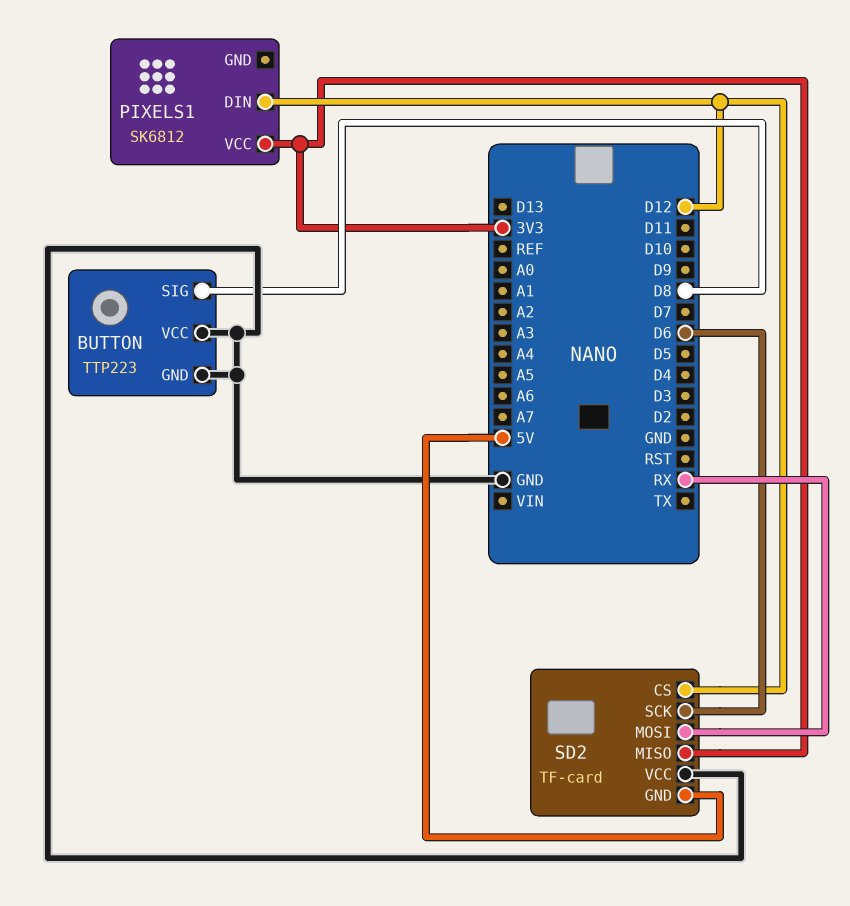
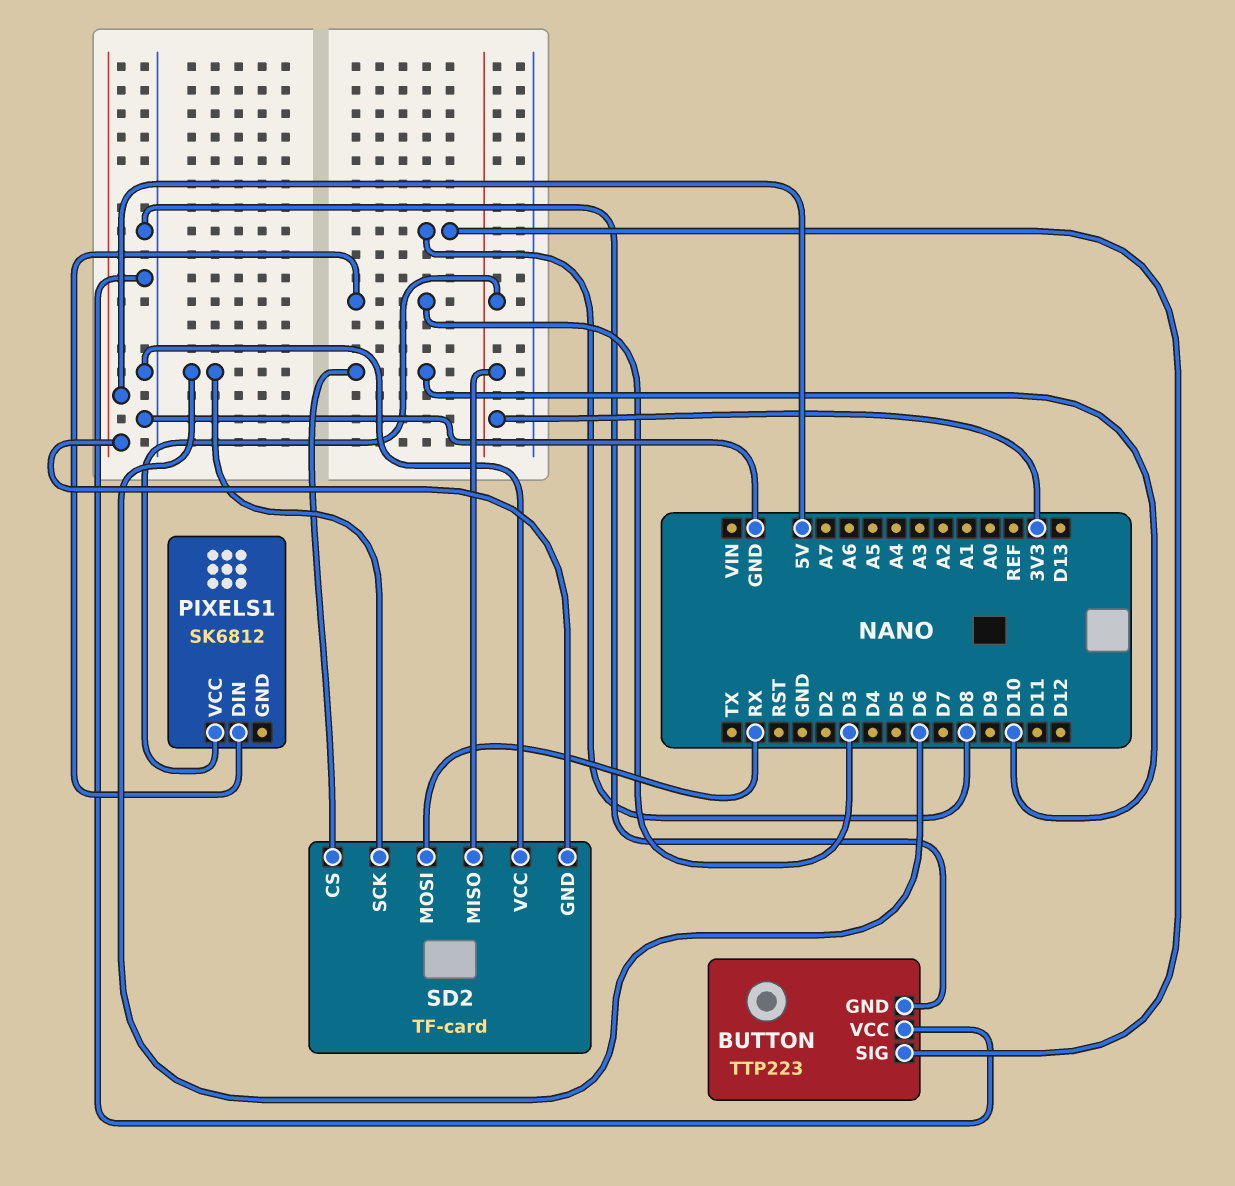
PIXELS1 pin DIN: D12 -> D3
SD2 pin CS: D12 -> D10

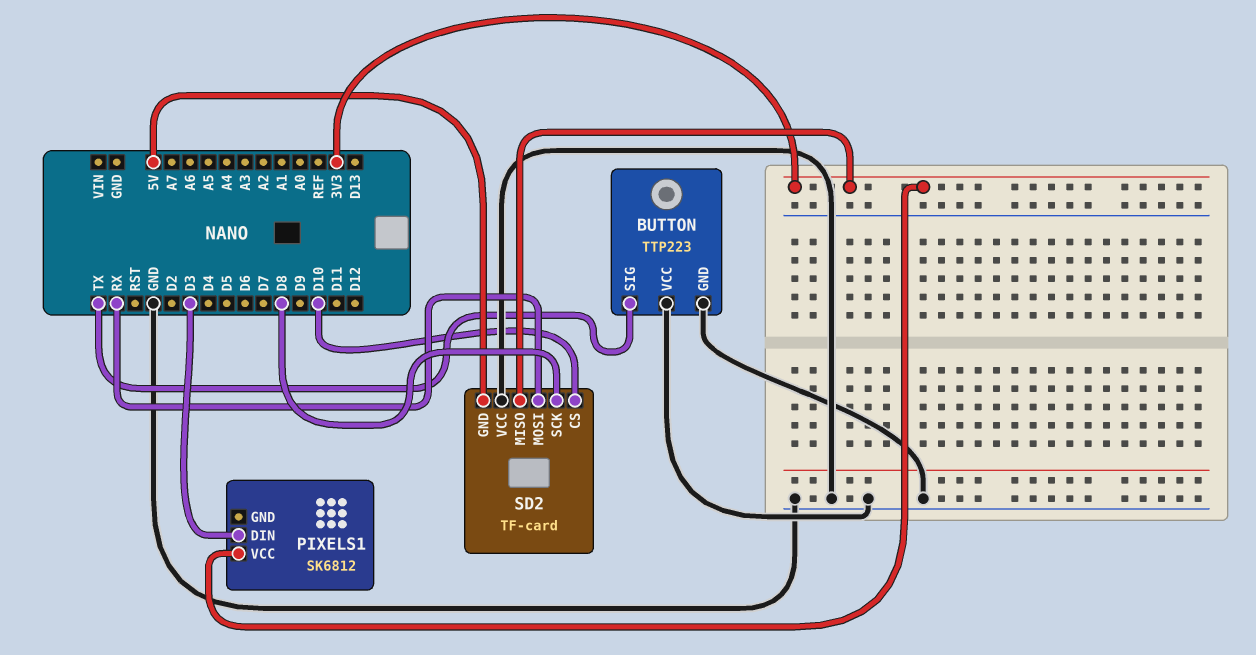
BUTTON pin SIG: D8 -> TX
SD2 pin SCK: D6 -> D8

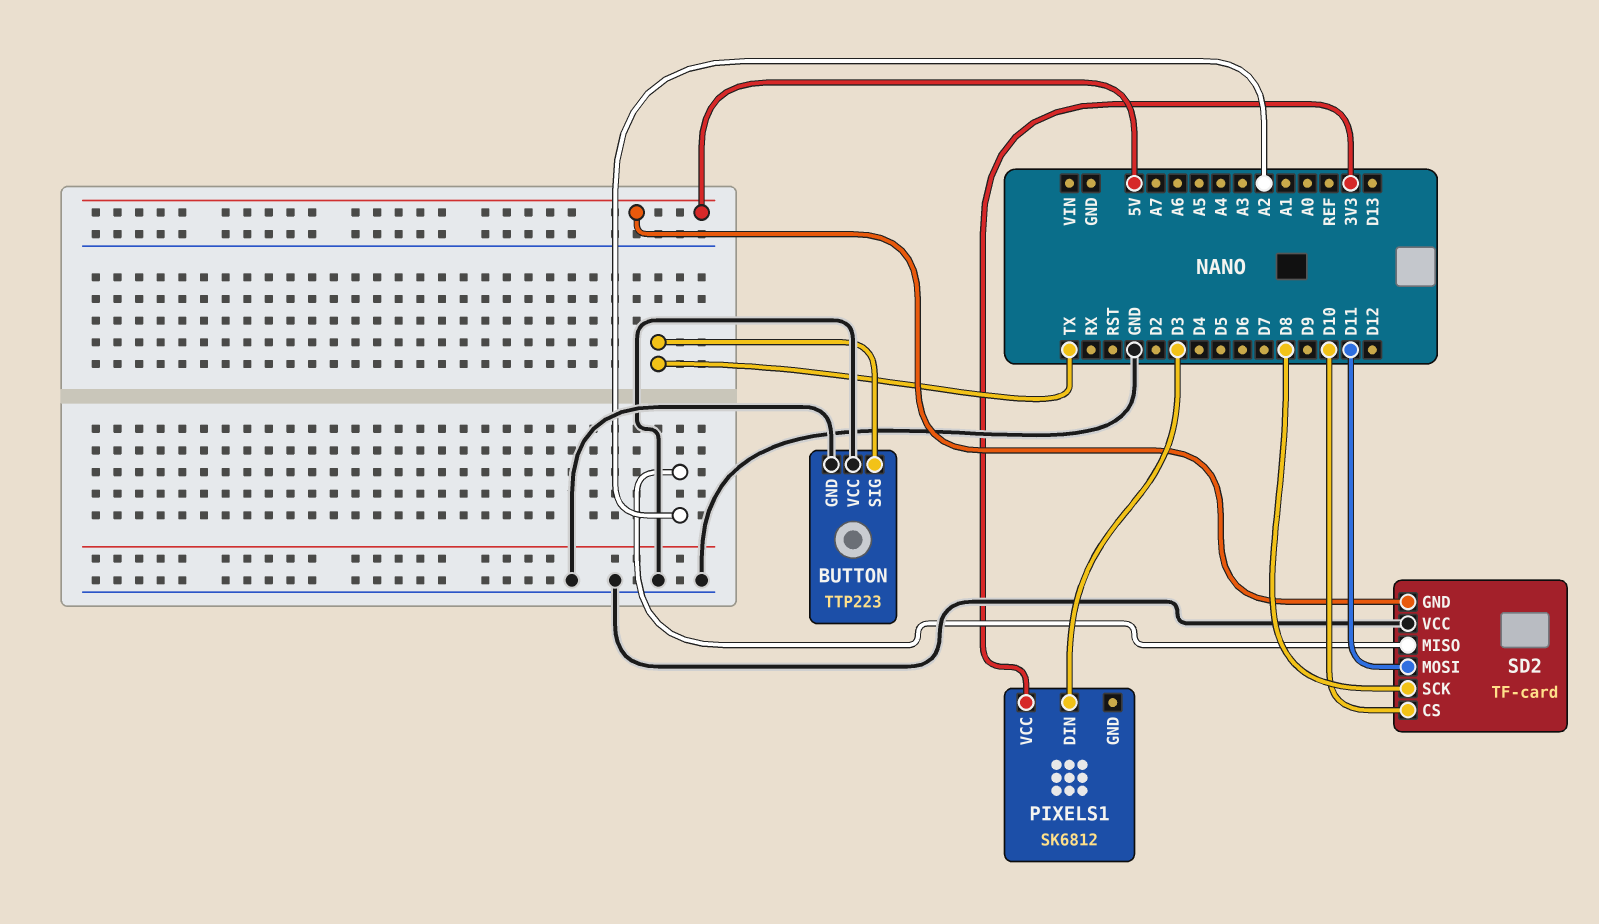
SD2 pin MISO: 3V3 -> A2
SD2 pin MOSI: RX -> D11

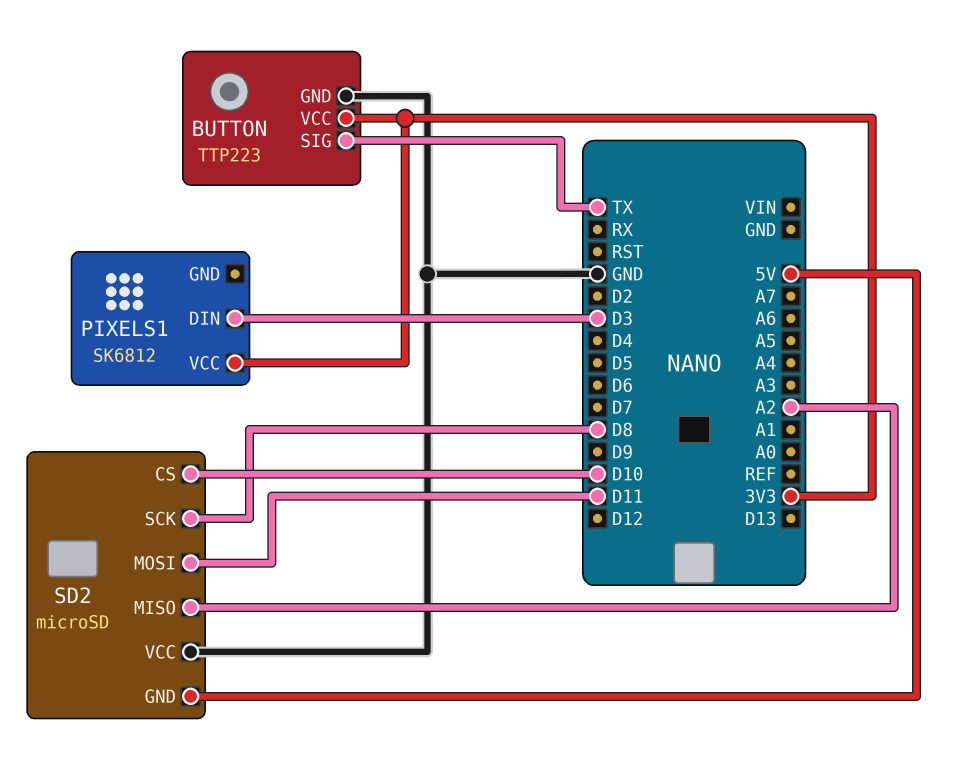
BUTTON pin VCC: GND -> 3V3
SD2: TF-card -> microSD

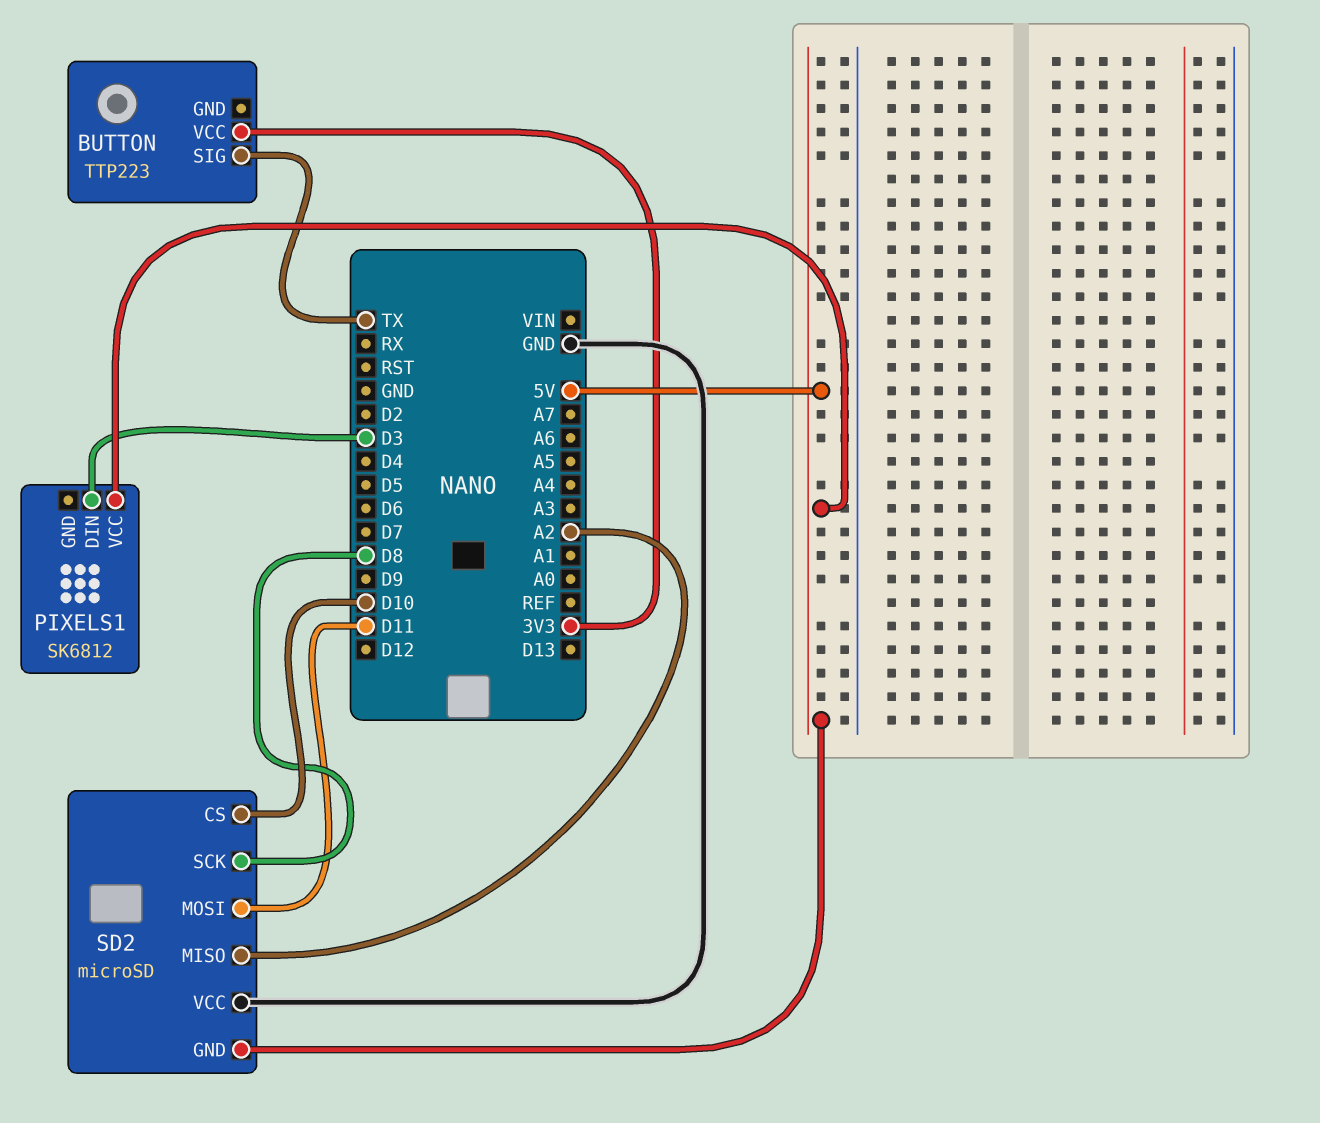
BUTTON pin GND: GND -> none
PIXELS1 pin VCC: 3V3 -> 5V

